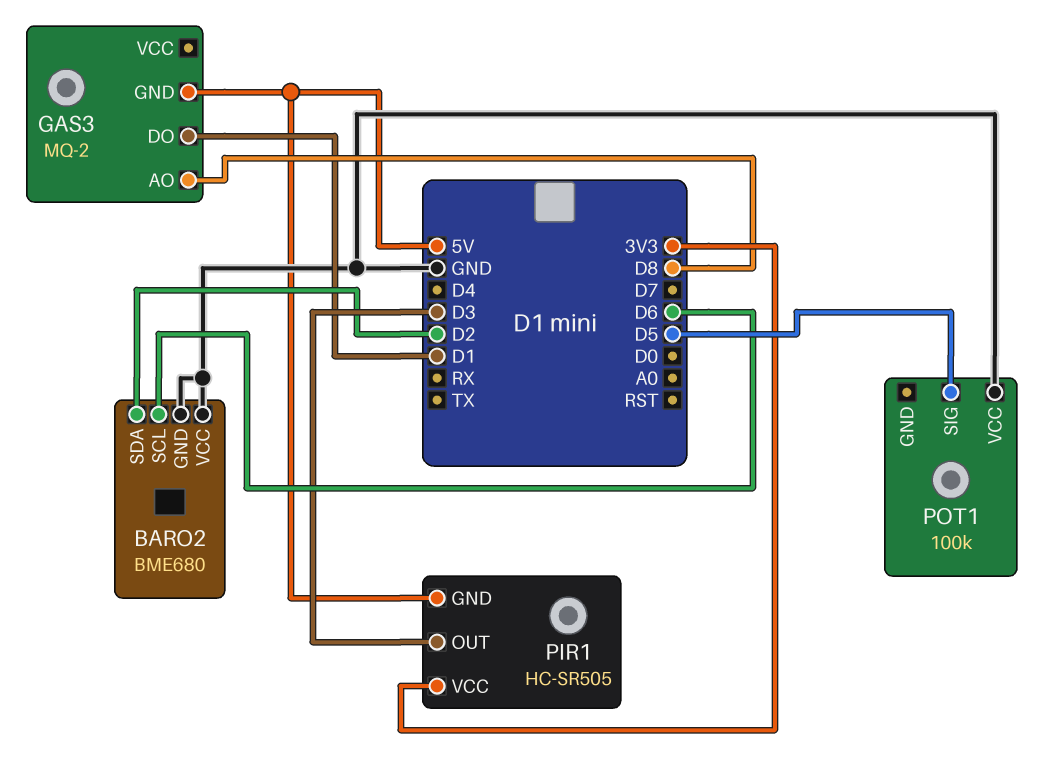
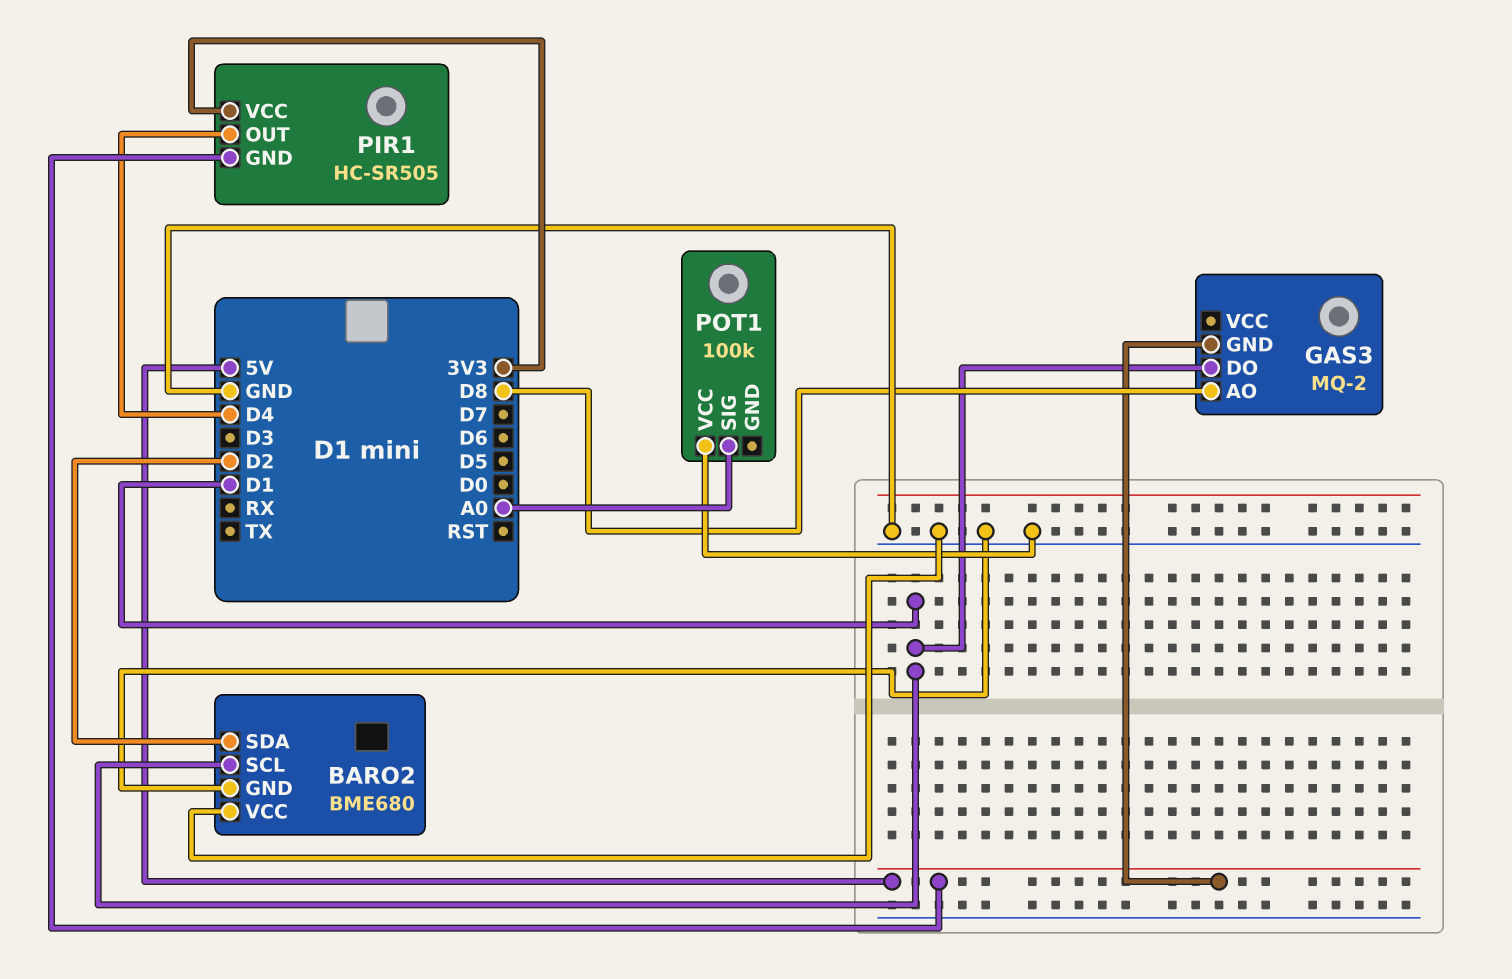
BARO2 pin SCL: D6 -> D1
PIR1 pin OUT: D3 -> D4
POT1 pin SIG: D5 -> A0

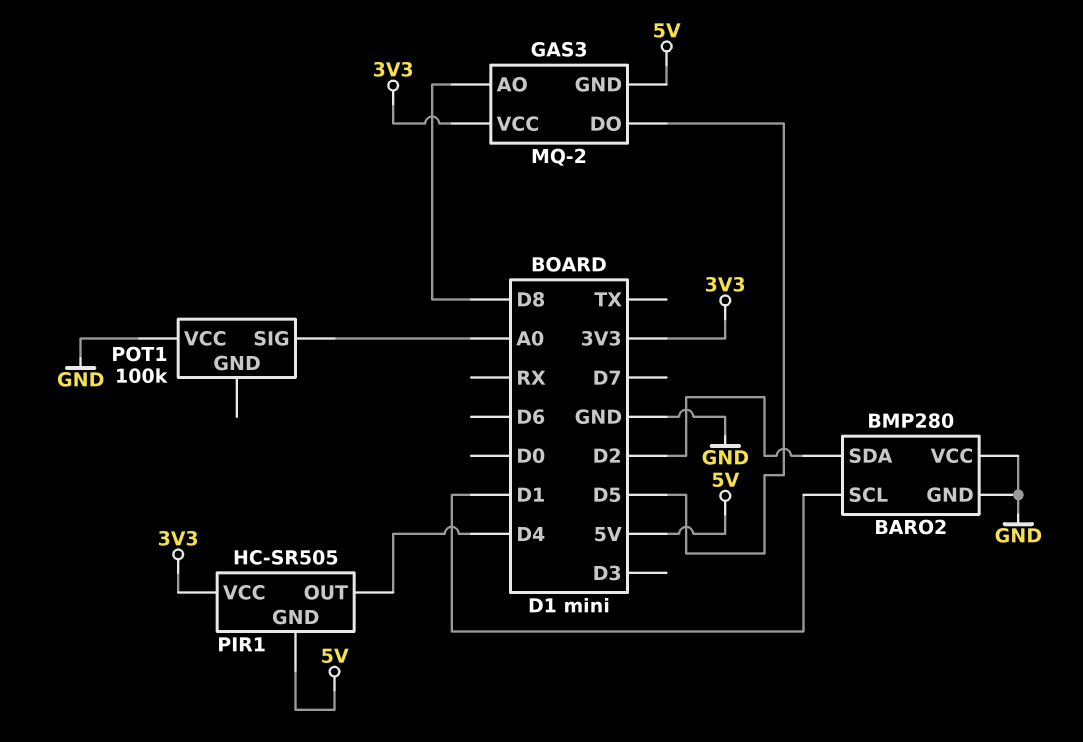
BARO2: BME680 -> BMP280
GAS3 pin DO: D1 -> D5
GAS3 pin VCC: none -> 3V3

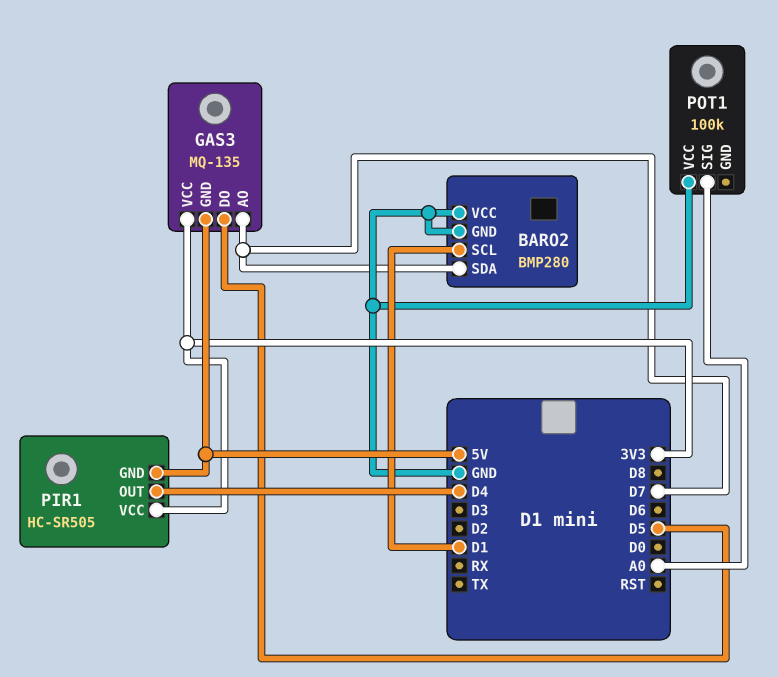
BARO2 pin SDA: D2 -> D7
GAS3: MQ-2 -> MQ-135
GAS3 pin AO: D8 -> D7

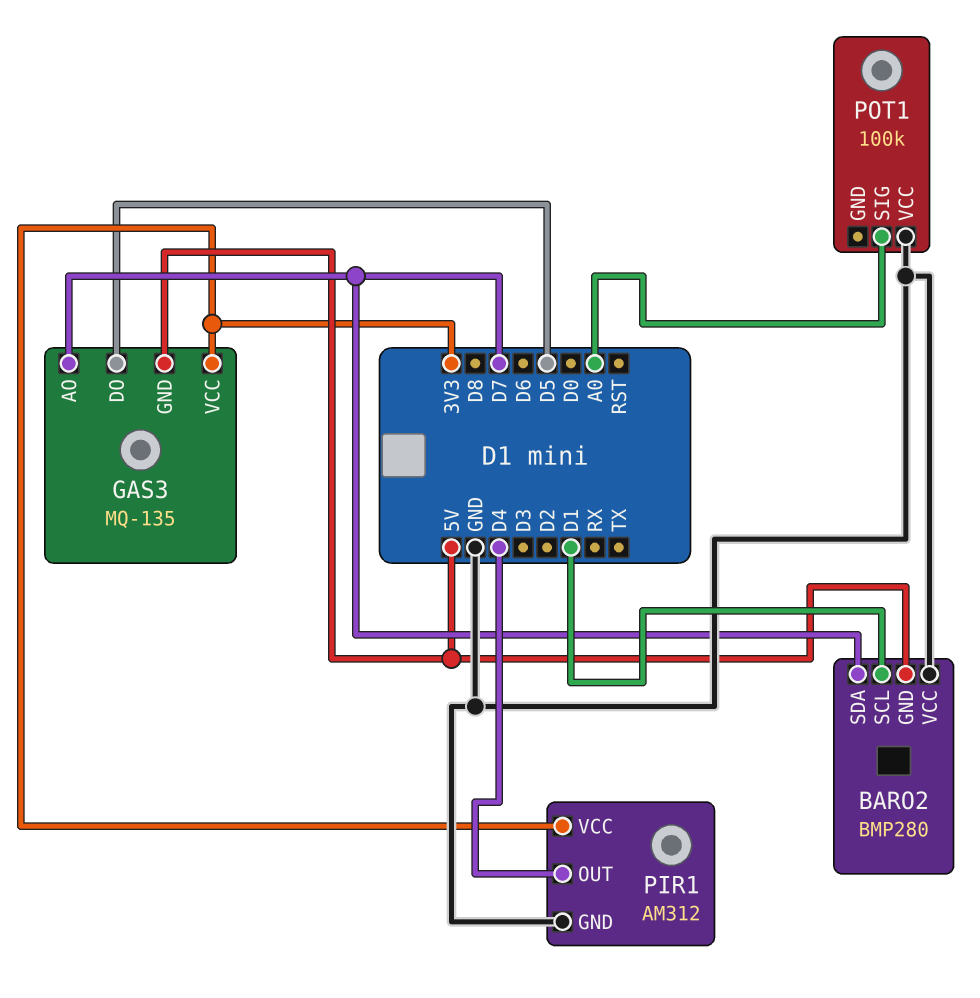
BARO2 pin GND: GND -> 5V
PIR1: HC-SR505 -> AM312
PIR1 pin GND: 5V -> GND

